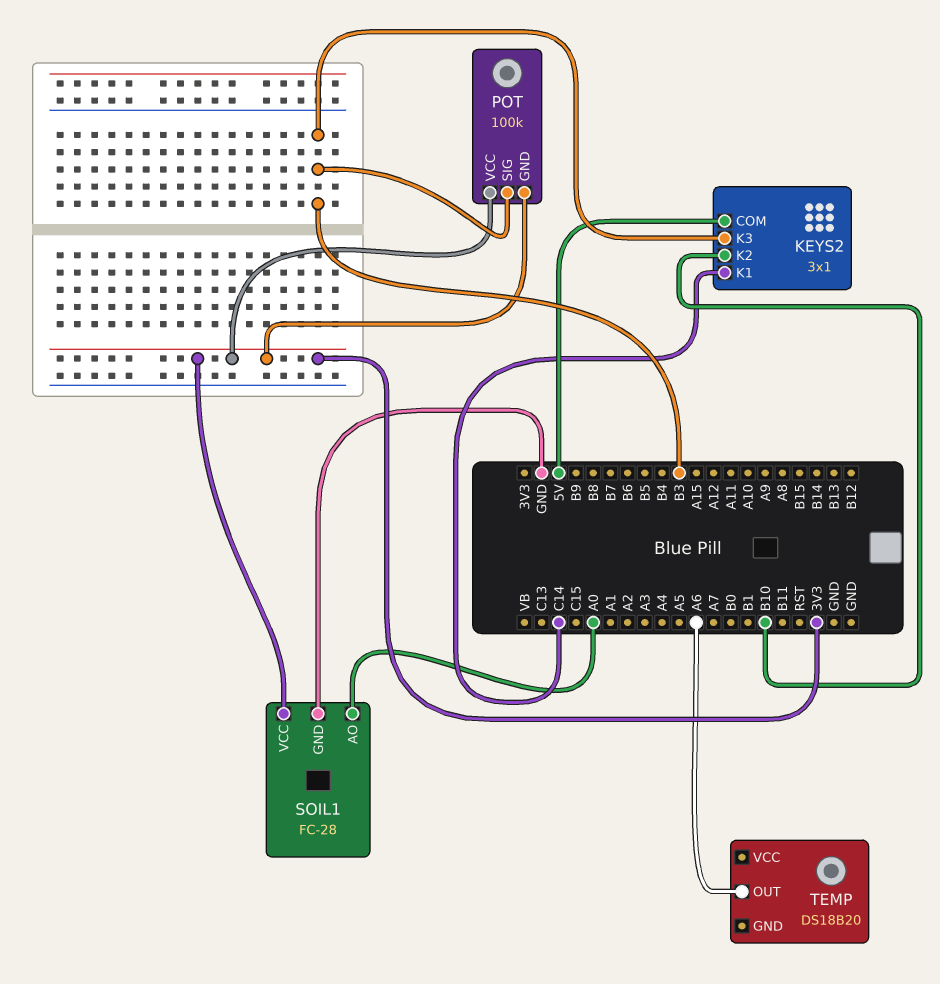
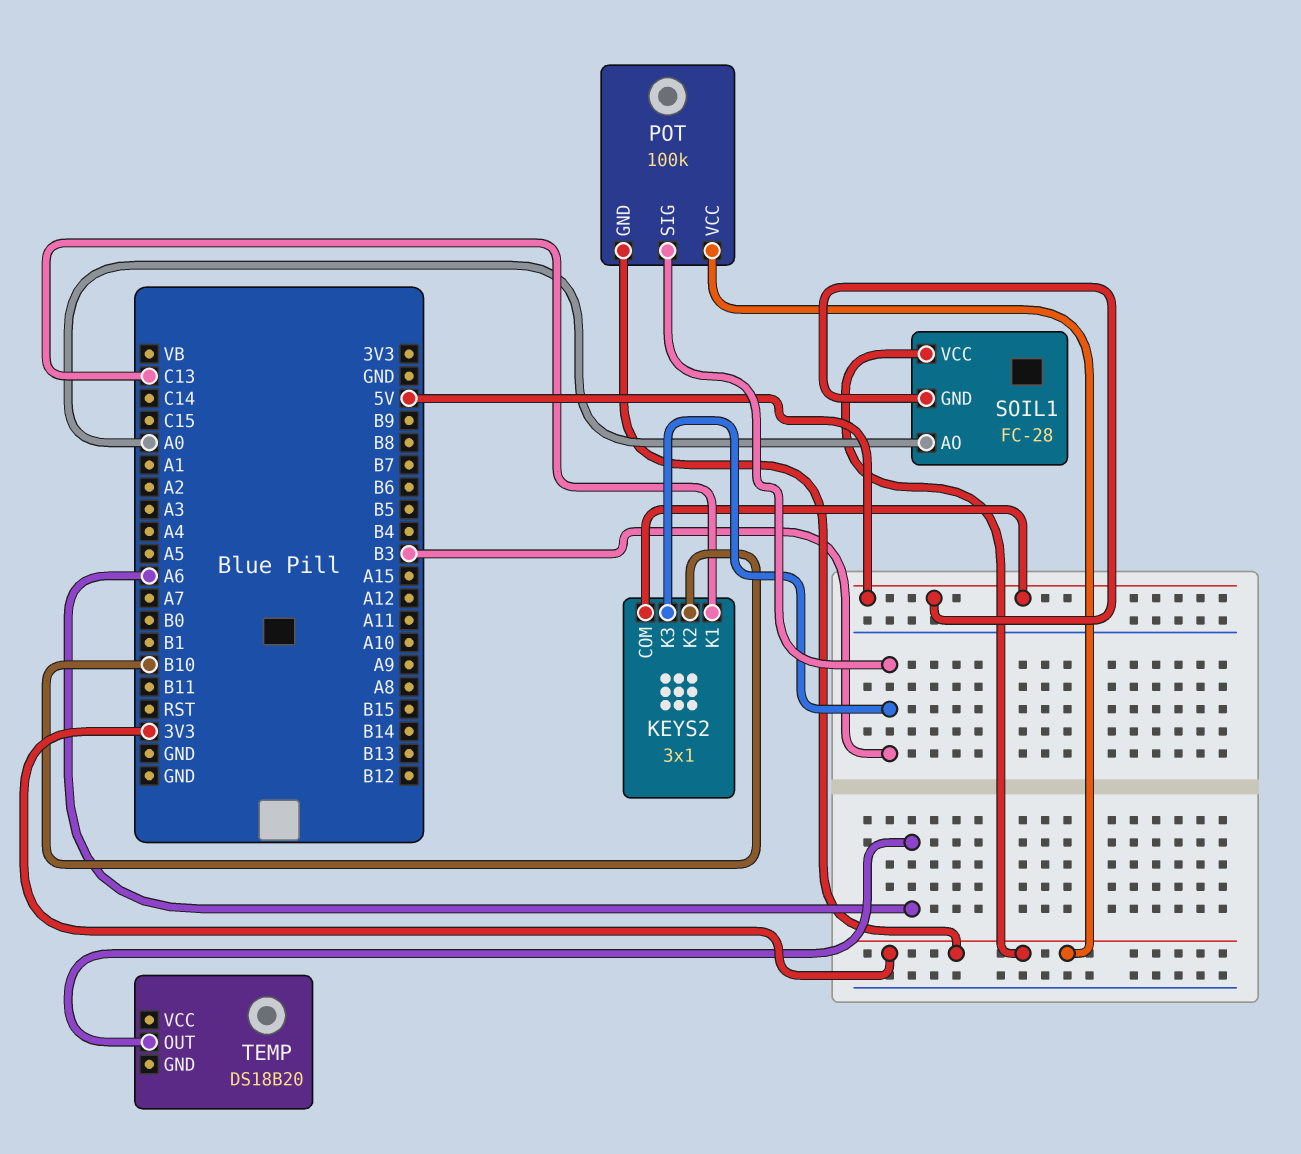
KEYS2 pin K1: C14 -> C13
SOIL1 pin GND: GND -> 5V

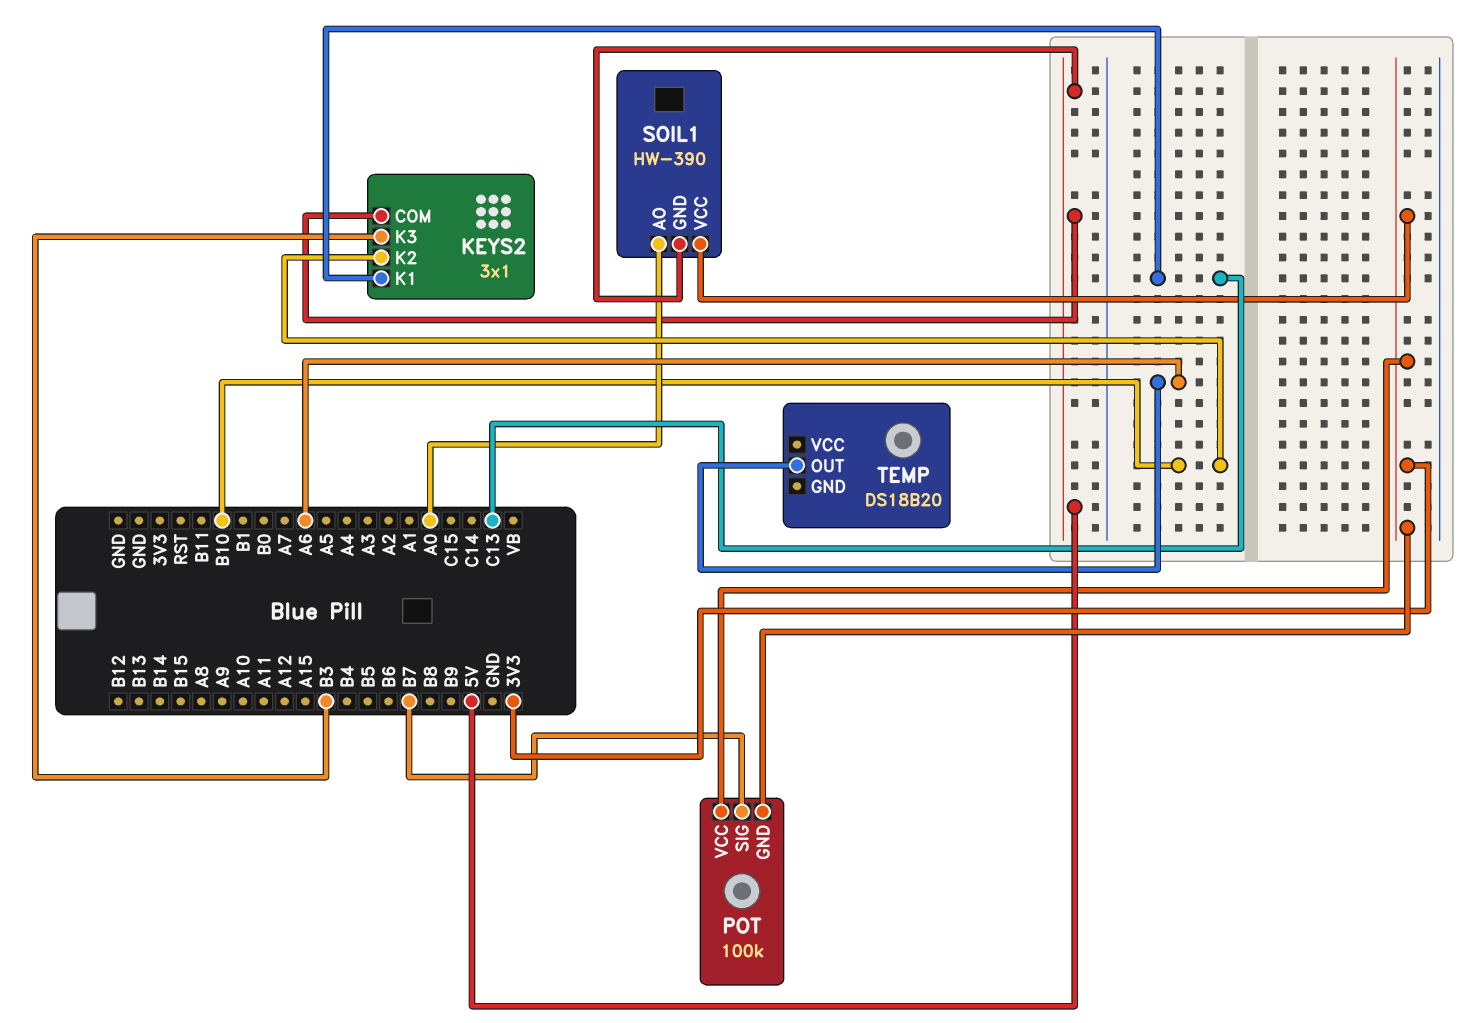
POT pin SIG: B3 -> B7
SOIL1: FC-28 -> HW-390

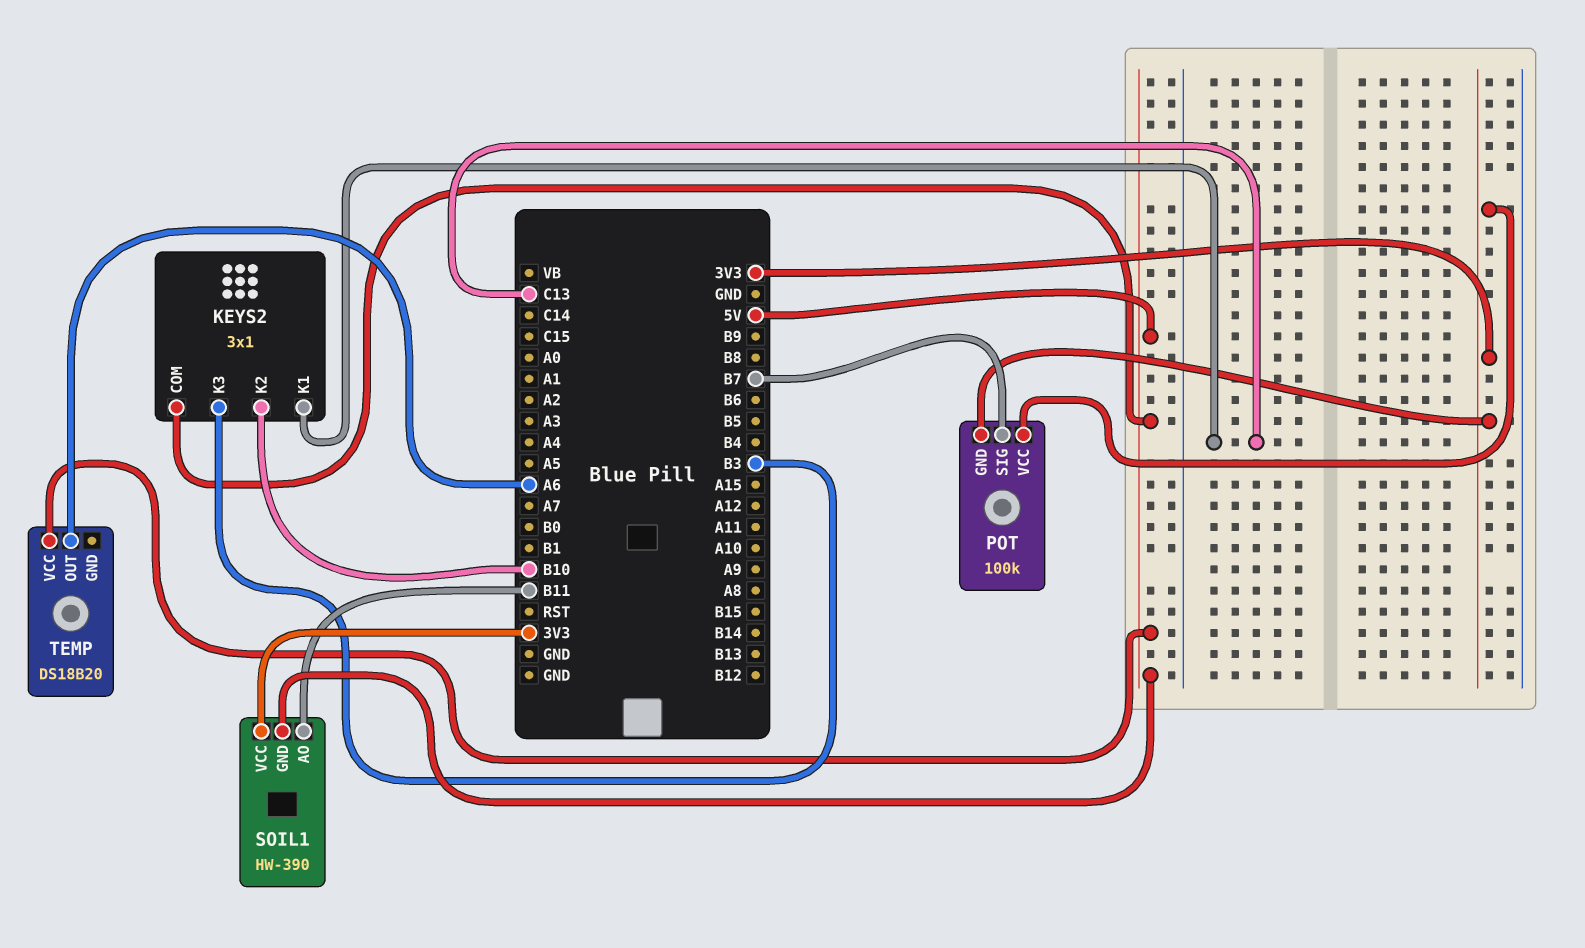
SOIL1 pin AO: A0 -> B11
TEMP pin VCC: none -> 5V

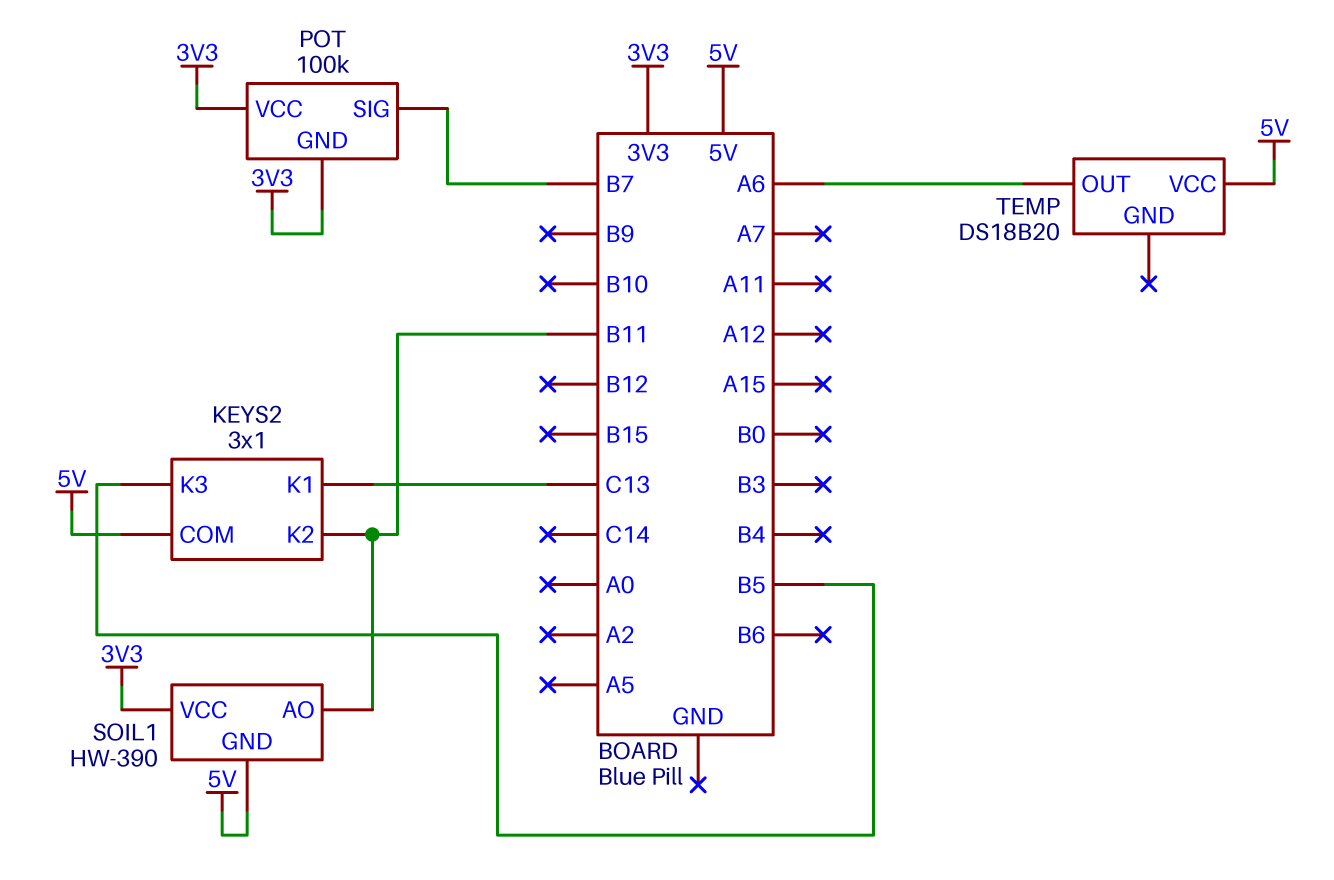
KEYS2 pin K2: B10 -> B11
KEYS2 pin K3: B3 -> B5

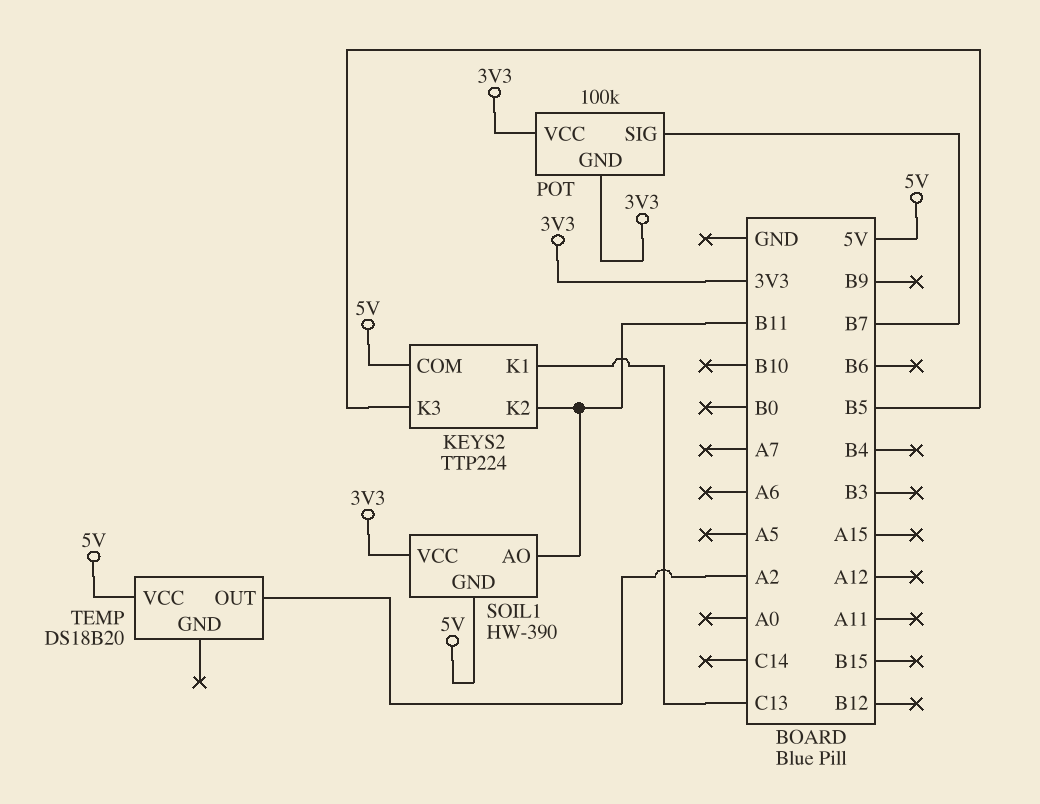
KEYS2: 3x1 -> TTP224
TEMP pin OUT: A6 -> A2

